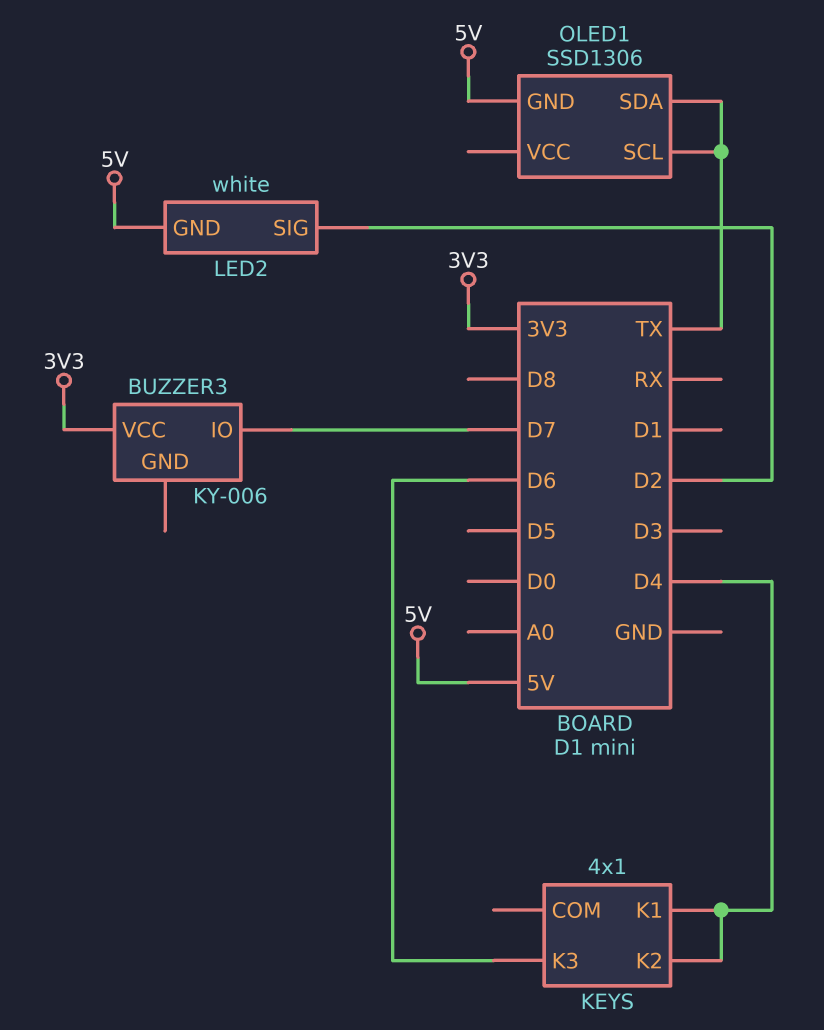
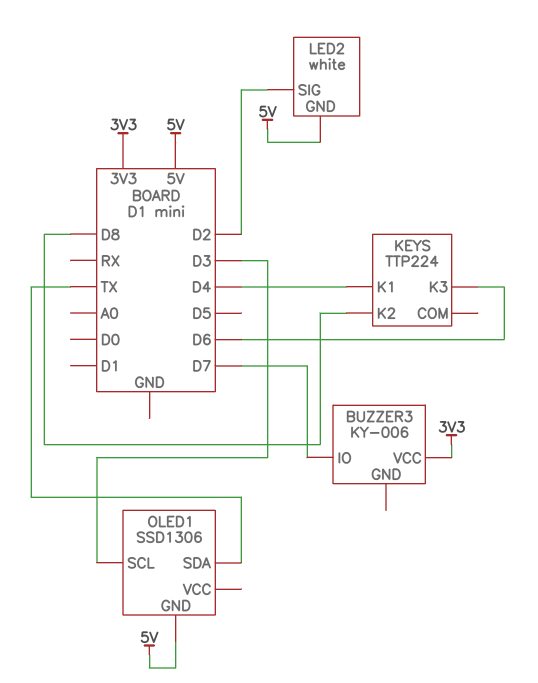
KEYS: 4x1 -> TTP224
KEYS pin K2: D4 -> D8
OLED1 pin SCL: TX -> D3

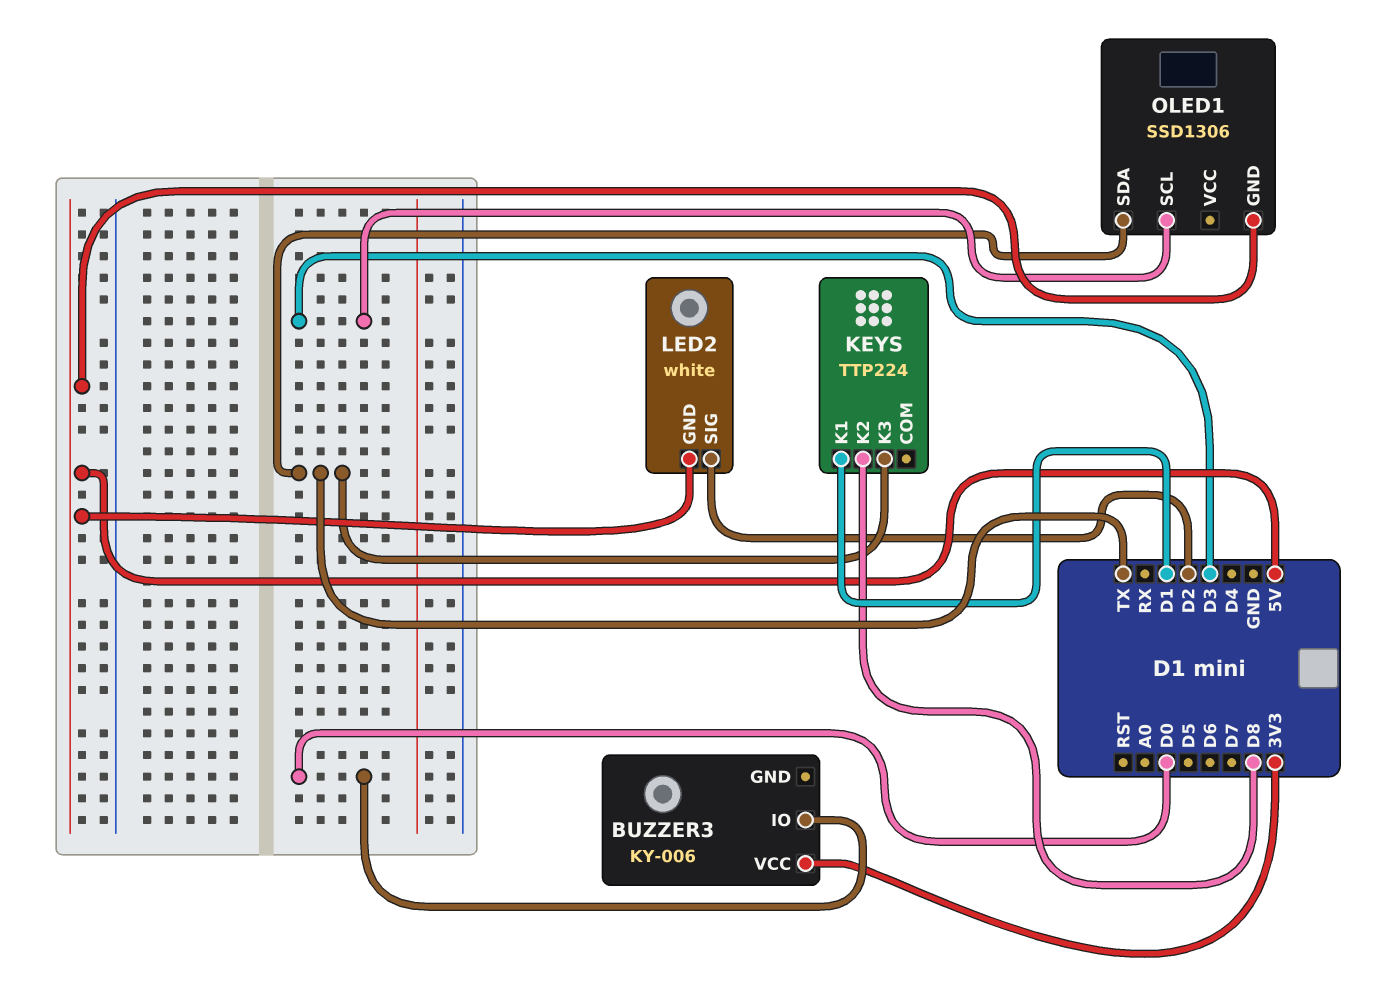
BUZZER3 pin IO: D7 -> D0
KEYS pin K1: D4 -> D1
KEYS pin K3: D6 -> TX

